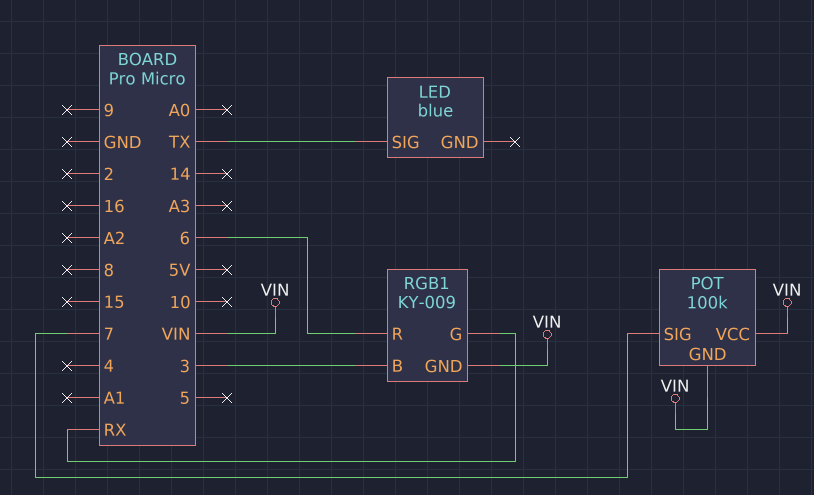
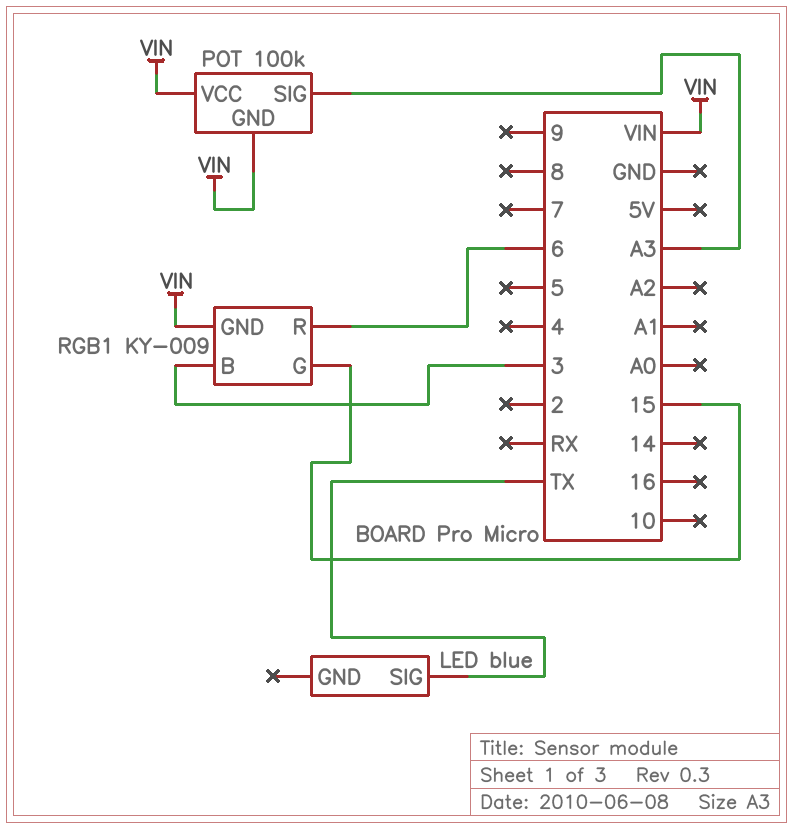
POT pin SIG: 7 -> A3
RGB1 pin G: RX -> 15

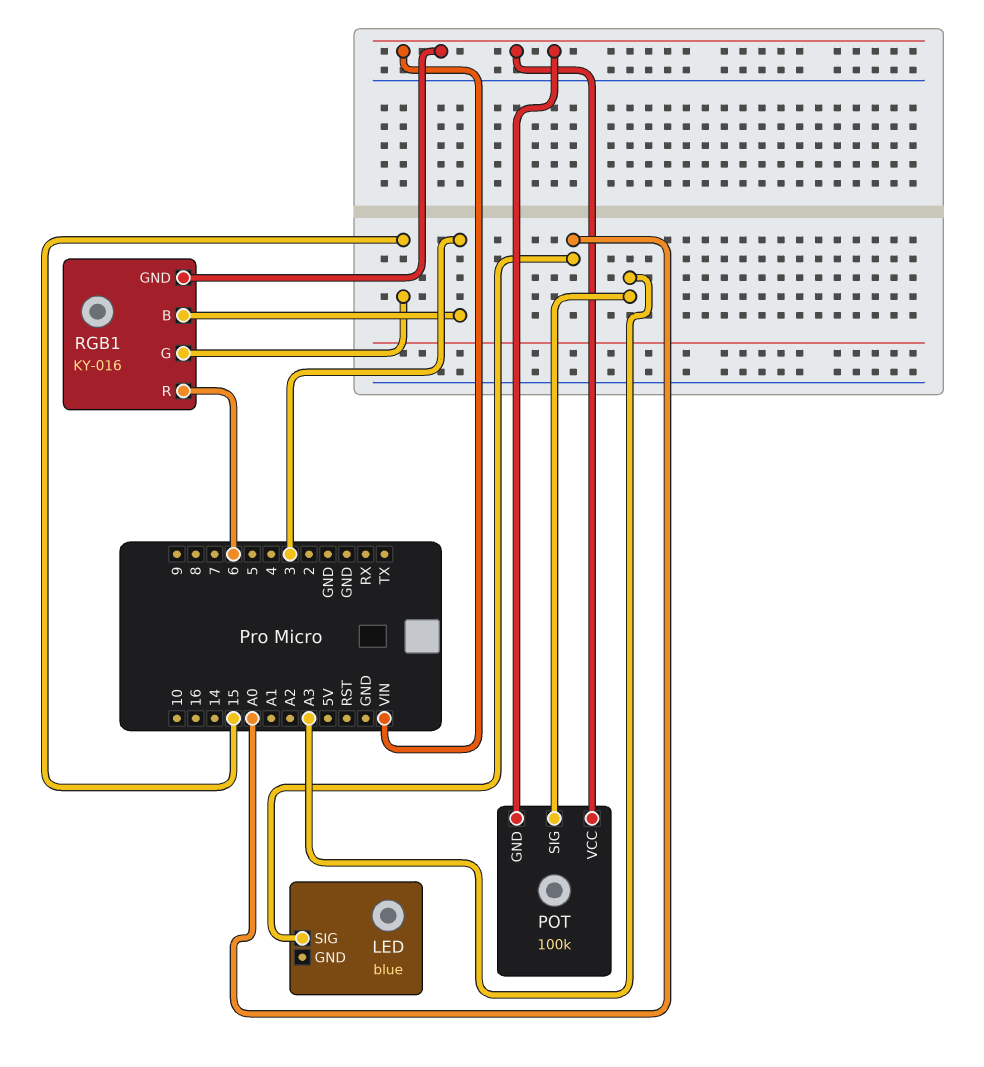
LED pin SIG: TX -> A0
RGB1: KY-009 -> KY-016

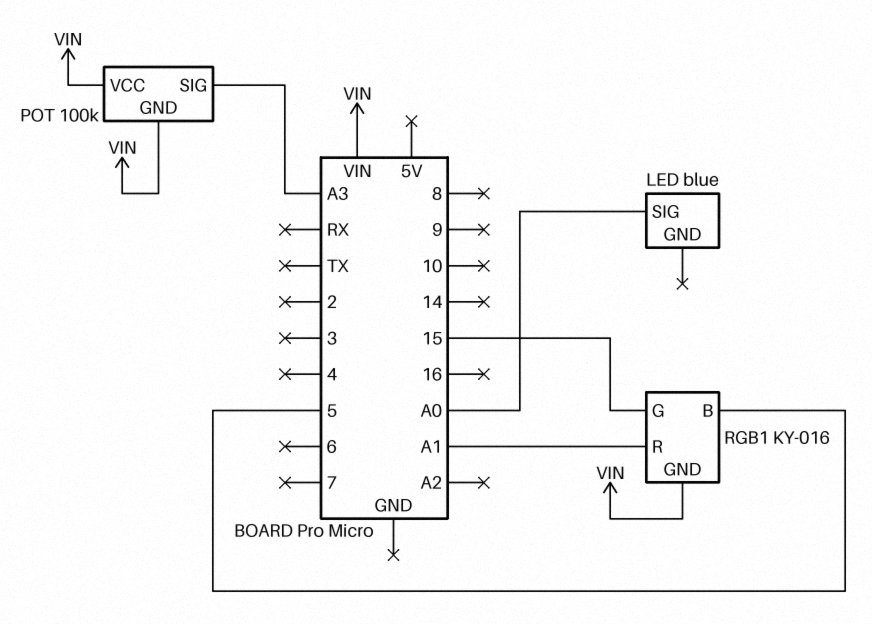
RGB1 pin B: 3 -> 5
RGB1 pin R: 6 -> A1

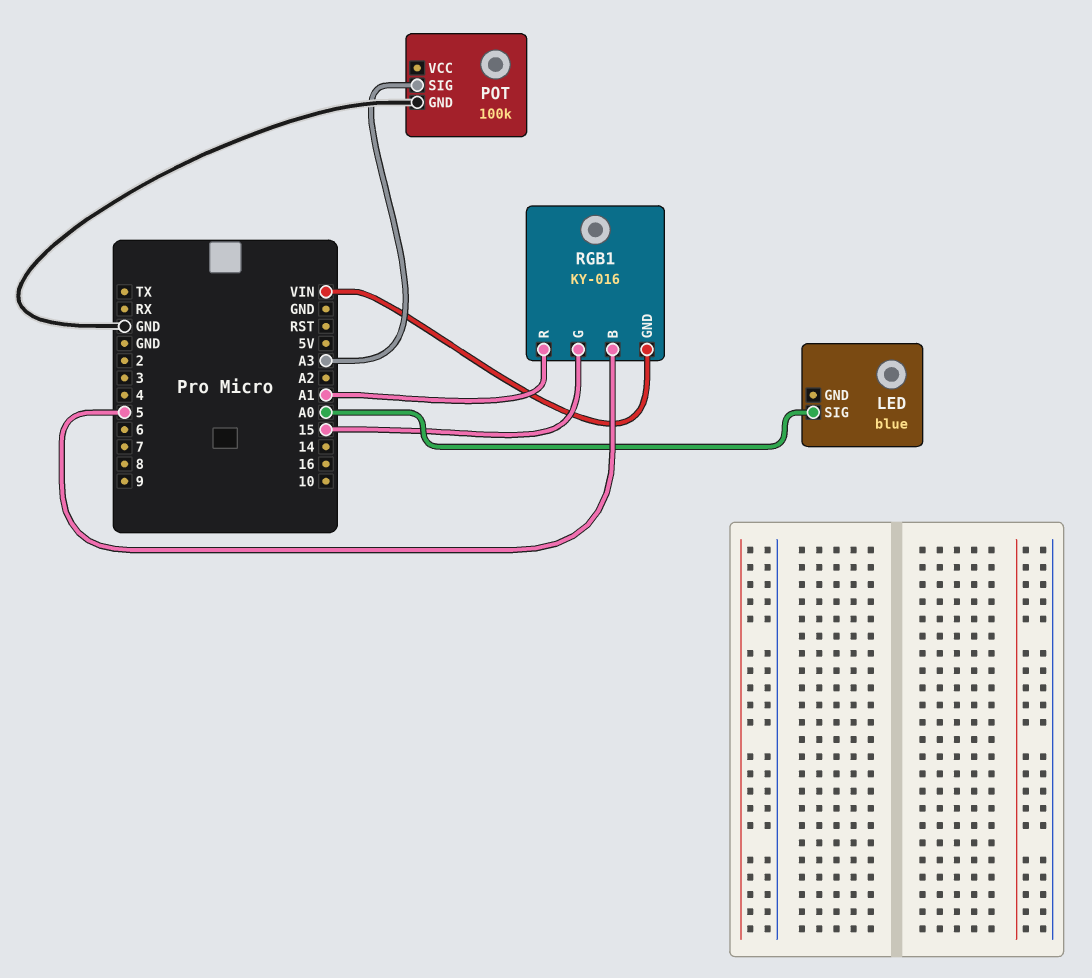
POT pin GND: VIN -> GND
POT pin VCC: VIN -> none

